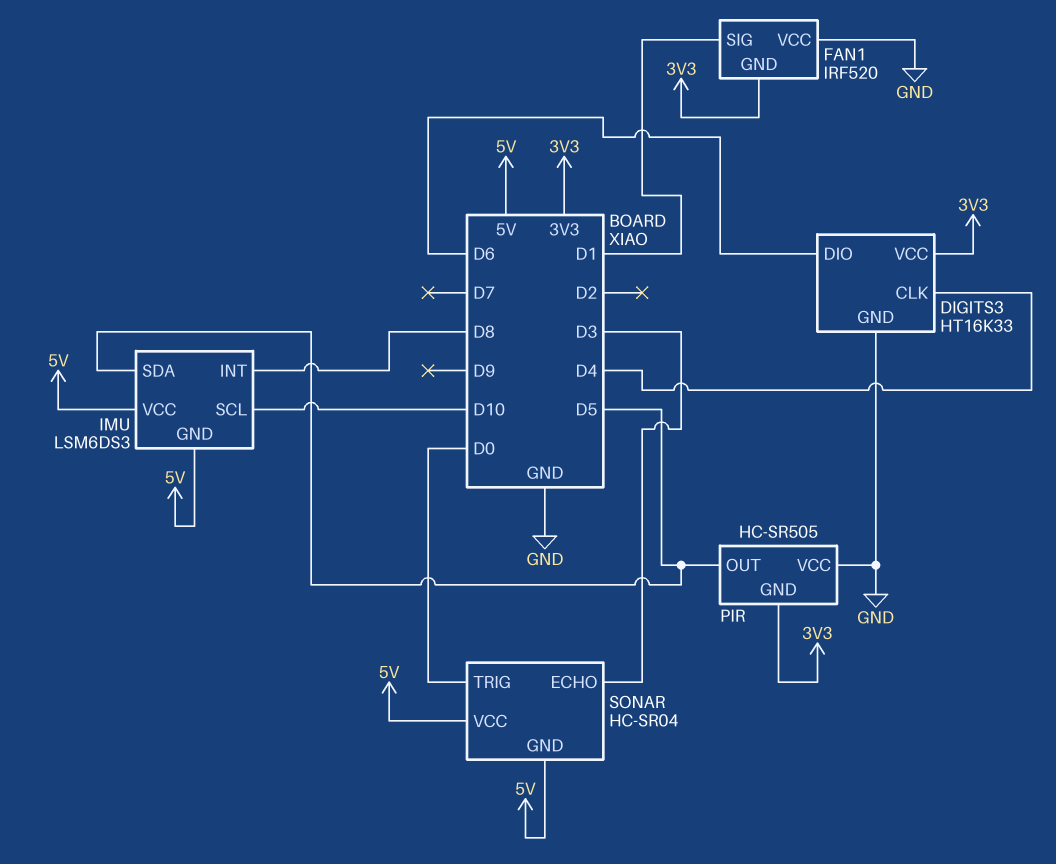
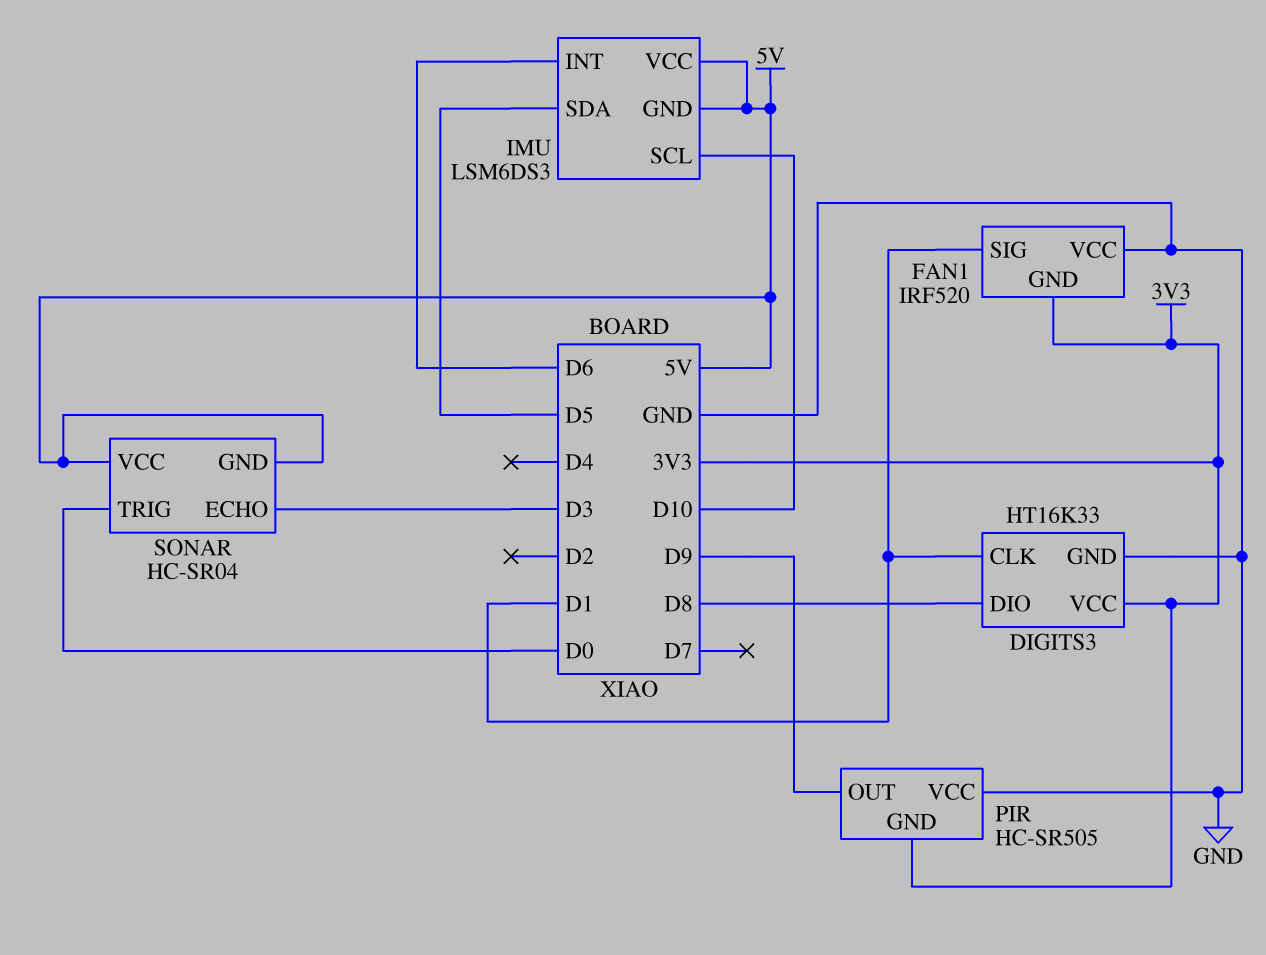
DIGITS3 pin CLK: D4 -> D1
DIGITS3 pin DIO: D6 -> D8
IMU pin INT: D8 -> D6
PIR pin OUT: D5 -> D9

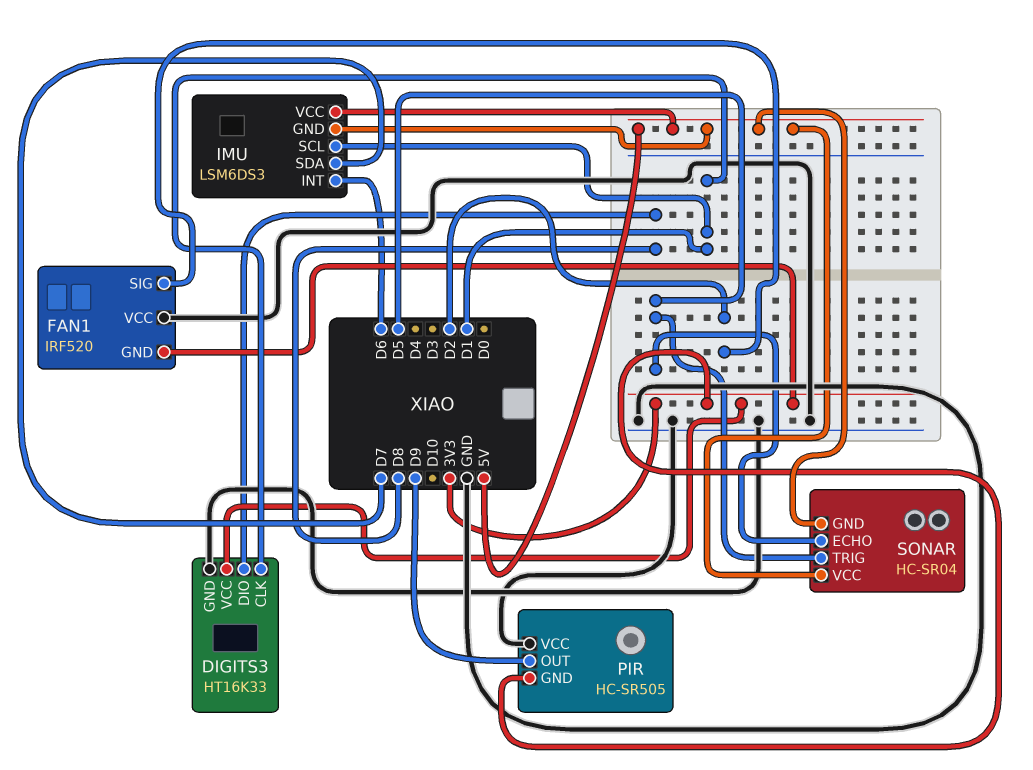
FAN1 pin SIG: D1 -> D2
IMU pin SCL: D10 -> D1
IMU pin SDA: D5 -> D7
SONAR pin ECHO: D3 -> D5
SONAR pin TRIG: D0 -> D5

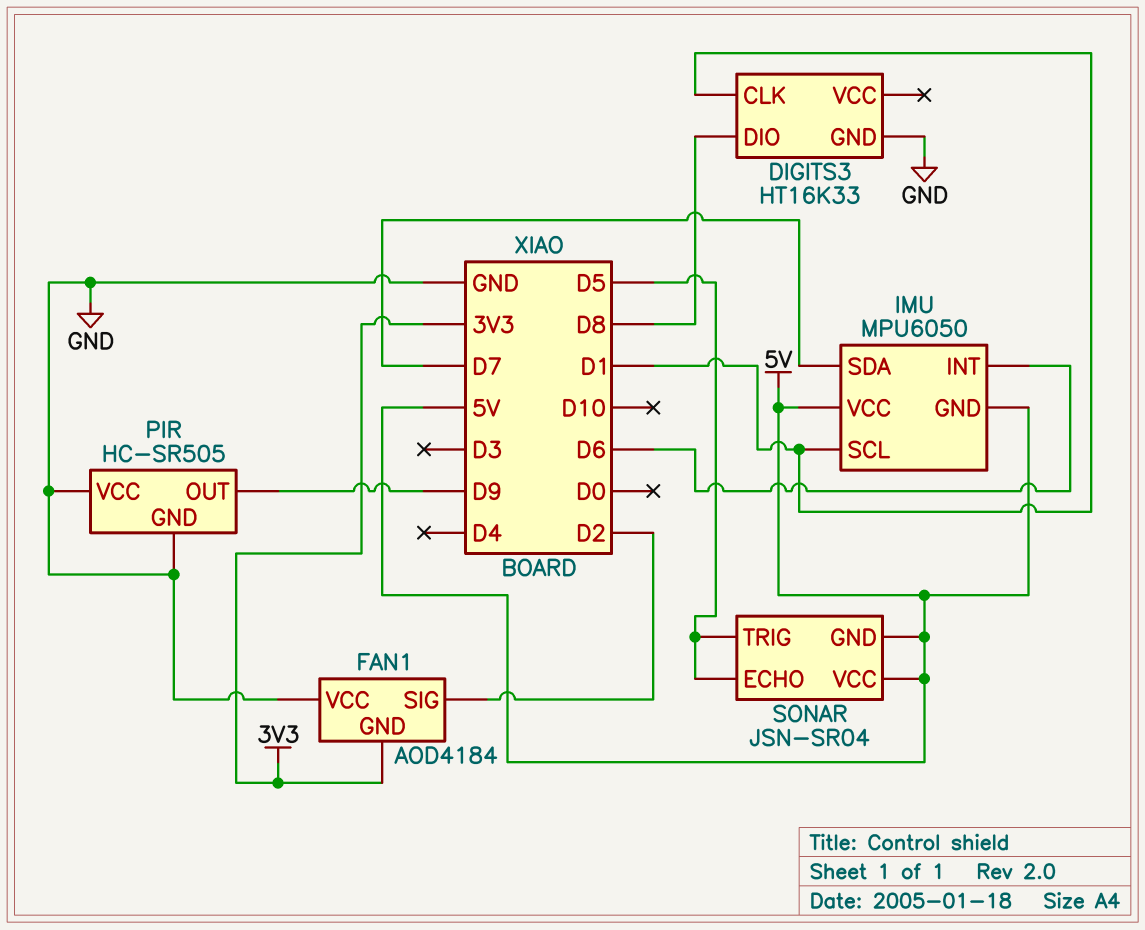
DIGITS3 pin VCC: 3V3 -> none
FAN1: IRF520 -> AOD4184
IMU: LSM6DS3 -> MPU6050
PIR pin GND: 3V3 -> GND
SONAR: HC-SR04 -> JSN-SR04

